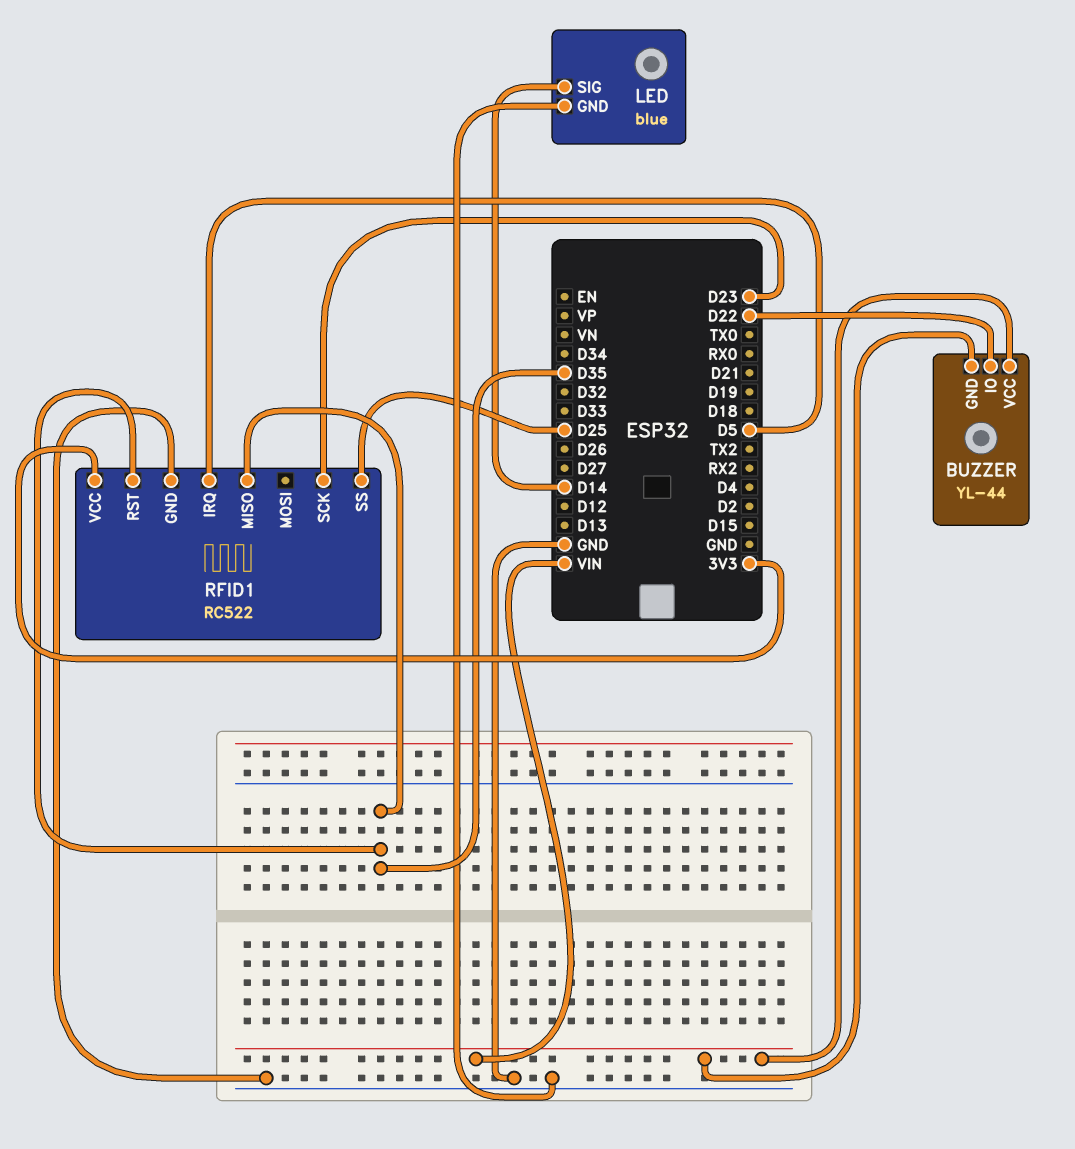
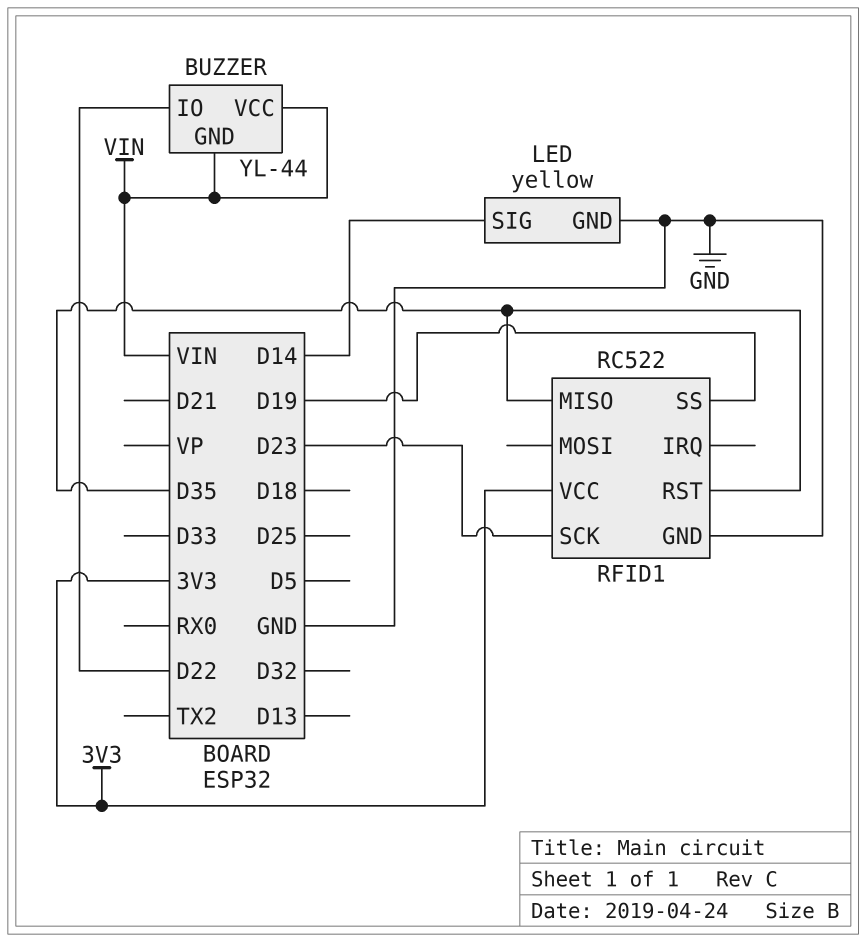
LED: blue -> yellow
RFID1 pin IRQ: D5 -> none
RFID1 pin SS: D25 -> D19

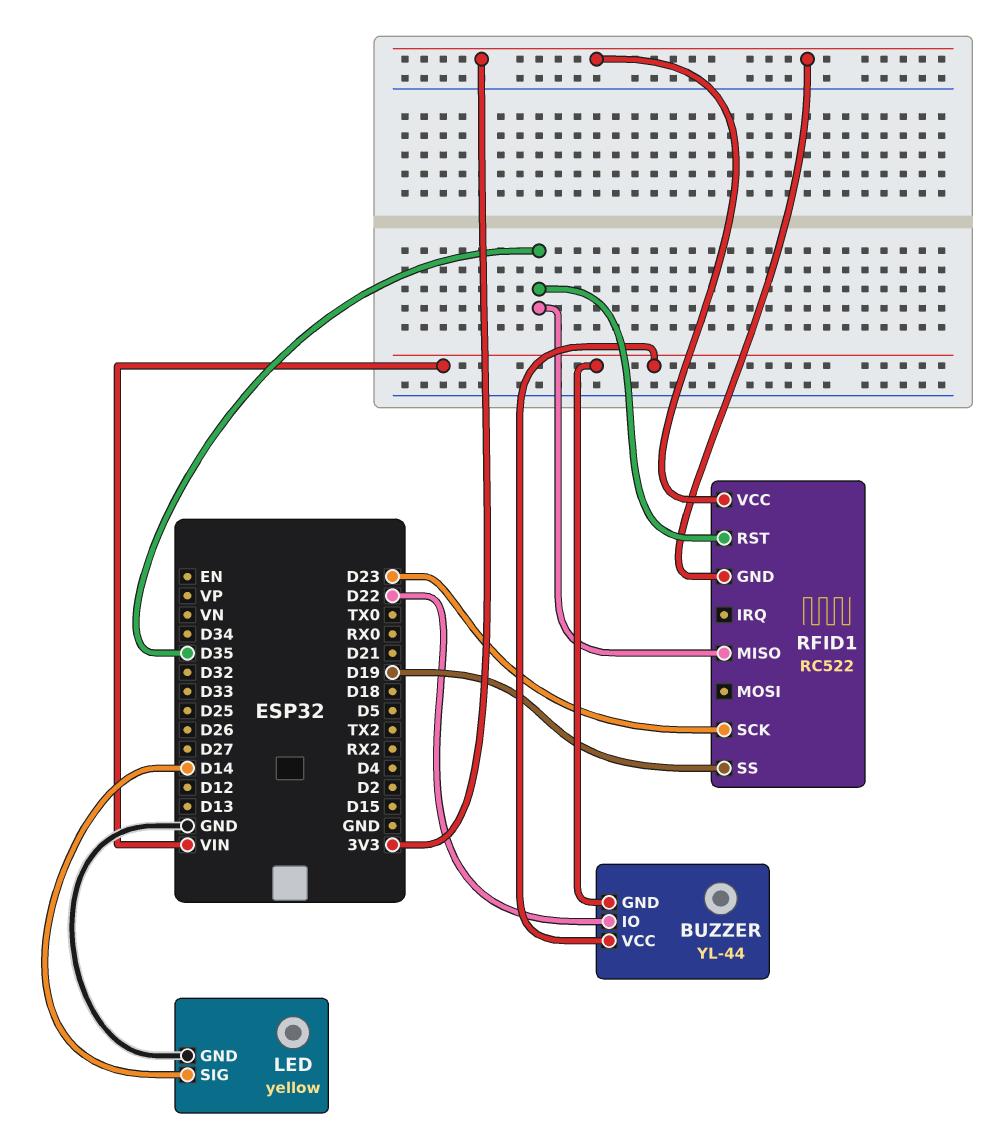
RFID1 pin GND: GND -> 3V3

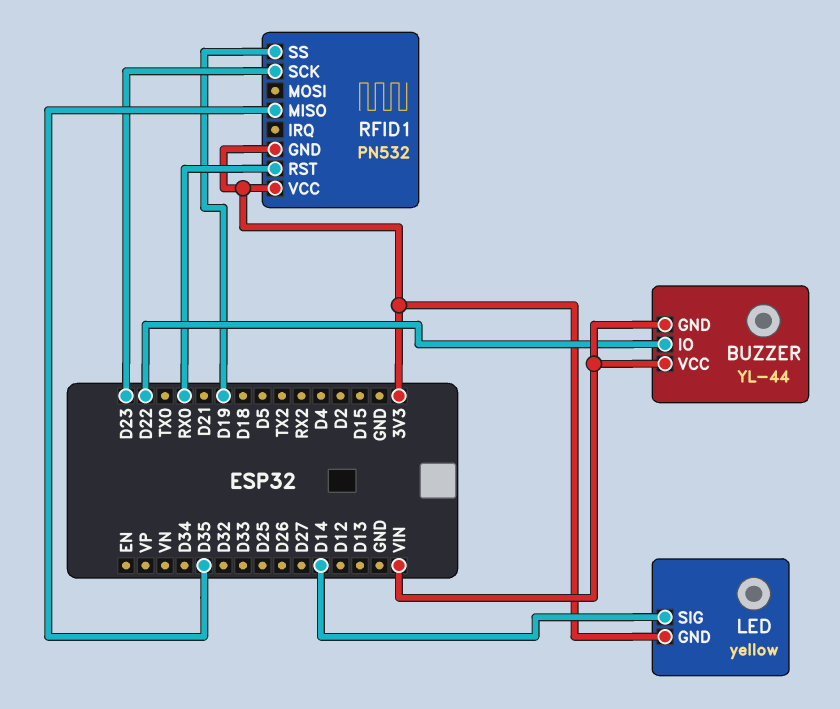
LED pin GND: GND -> 3V3
RFID1: RC522 -> PN532
RFID1 pin RST: D35 -> RX0

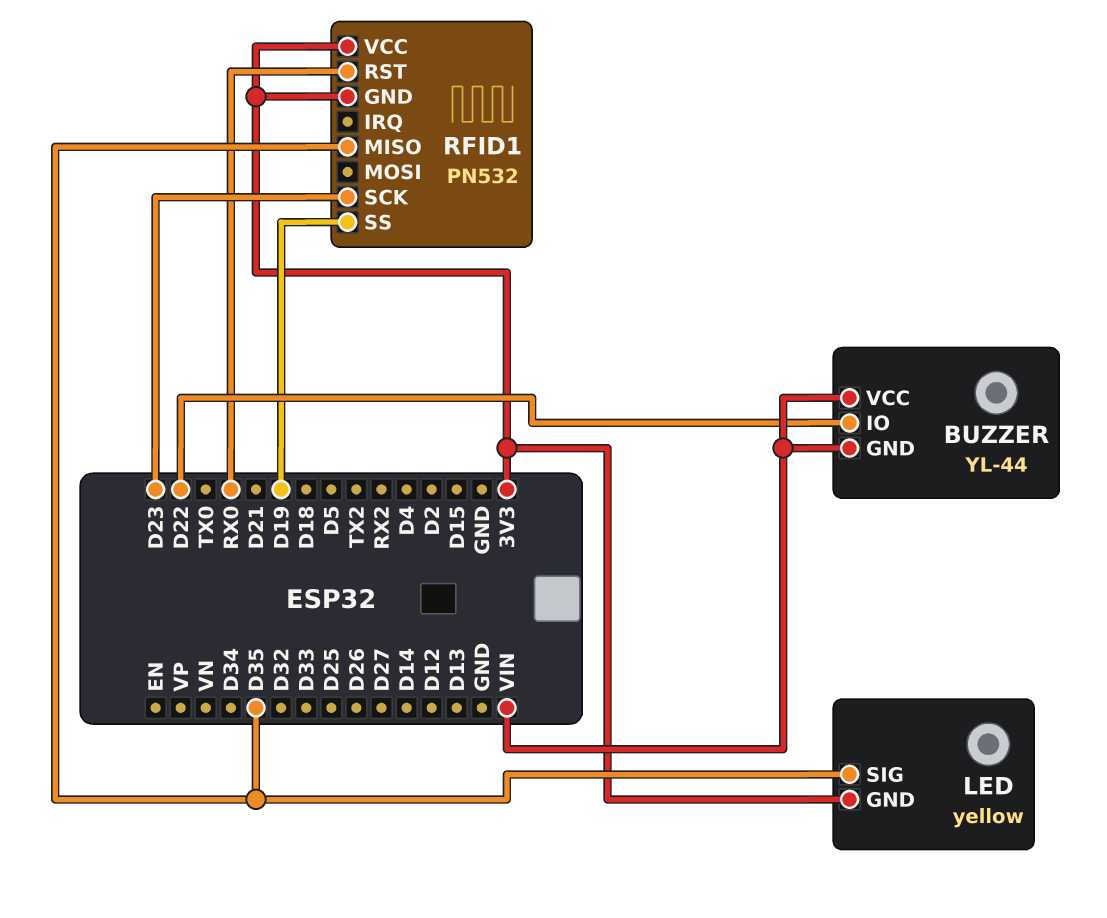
LED pin SIG: D14 -> D35

